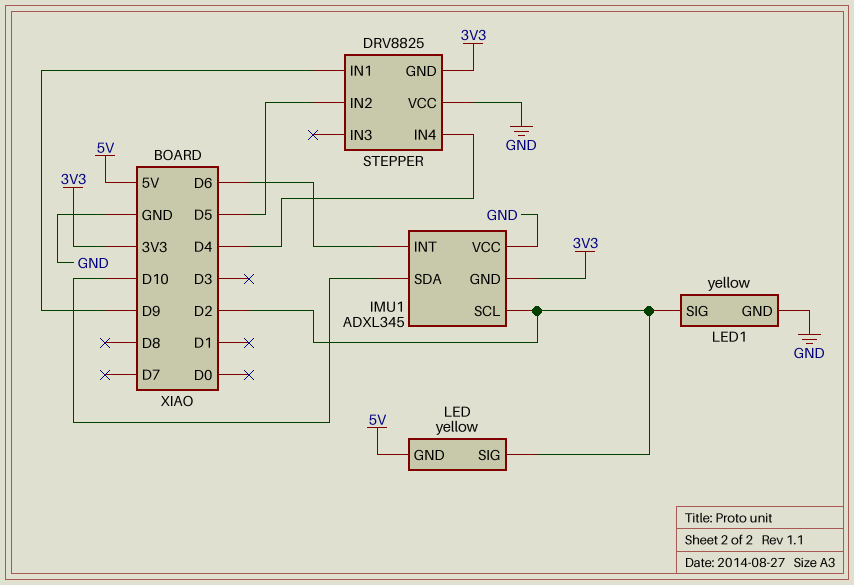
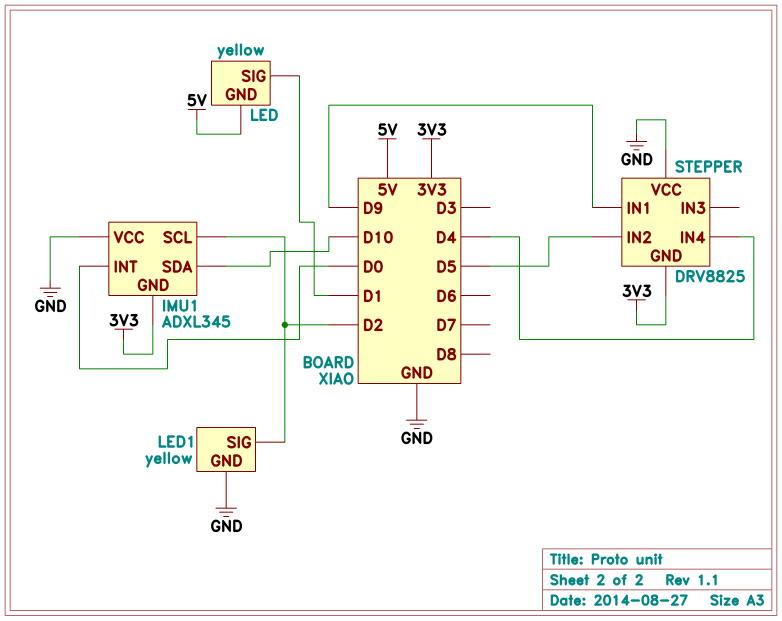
IMU1 pin INT: D6 -> D0
LED pin SIG: D2 -> D1

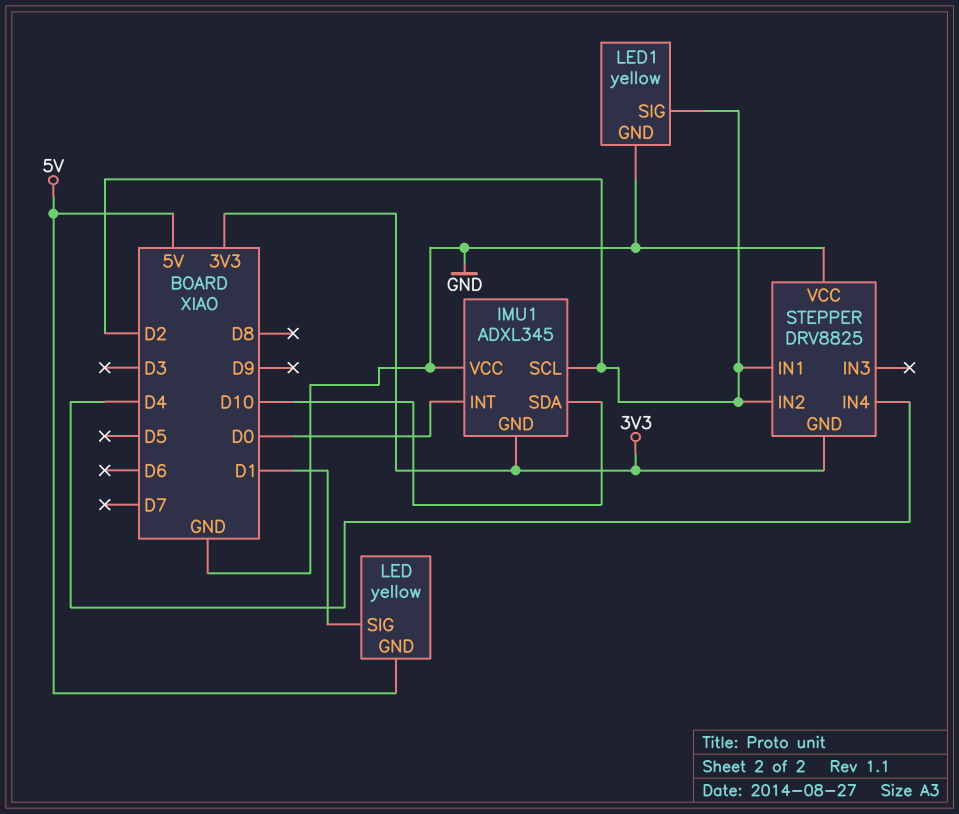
STEPPER pin IN1: D9 -> D2
STEPPER pin IN2: D5 -> D2

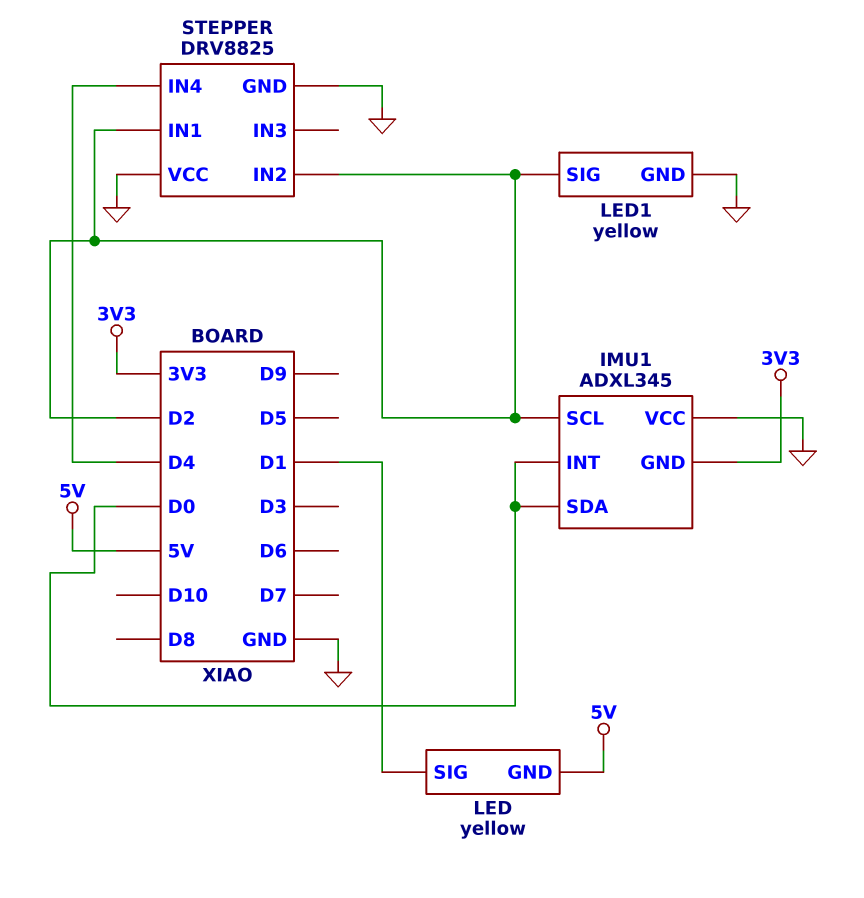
IMU1 pin SDA: D10 -> D0
STEPPER pin GND: 3V3 -> GND

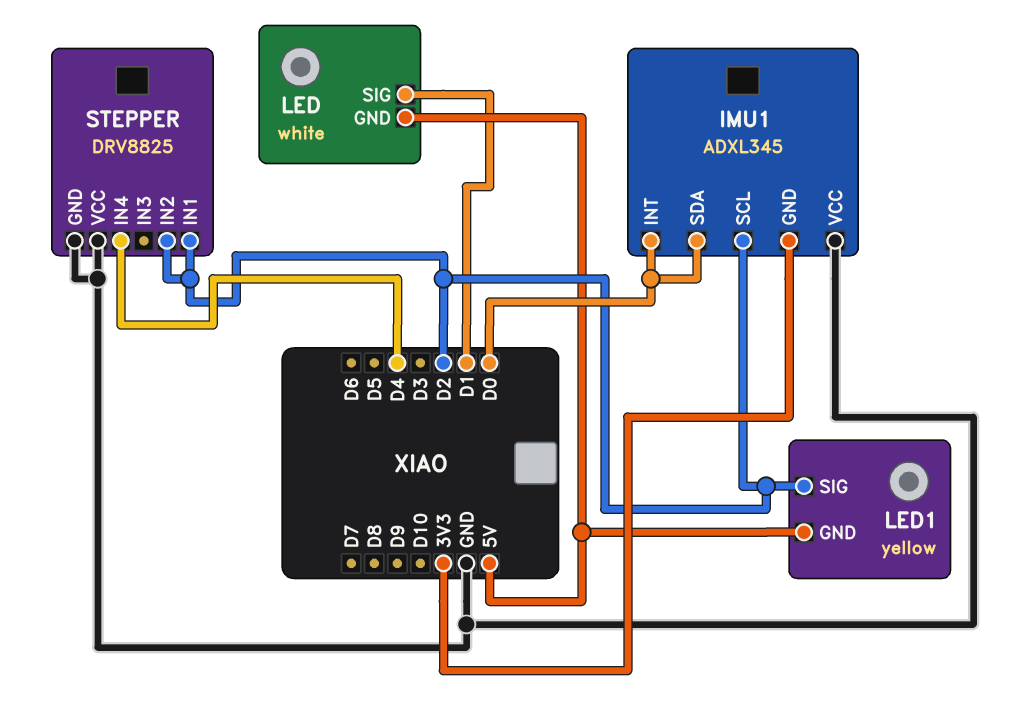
LED: yellow -> white
LED1 pin GND: GND -> 5V

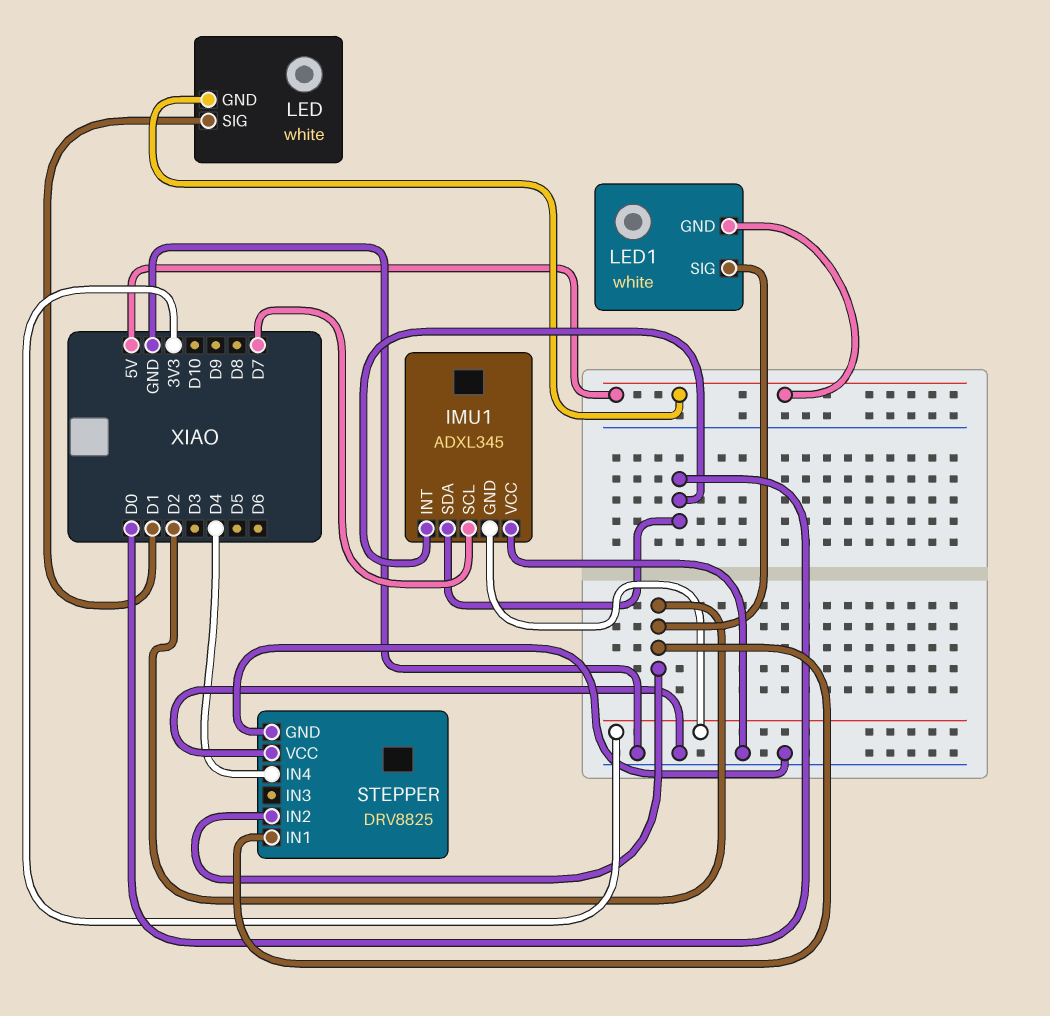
IMU1 pin SCL: D2 -> D7
LED1: yellow -> white

